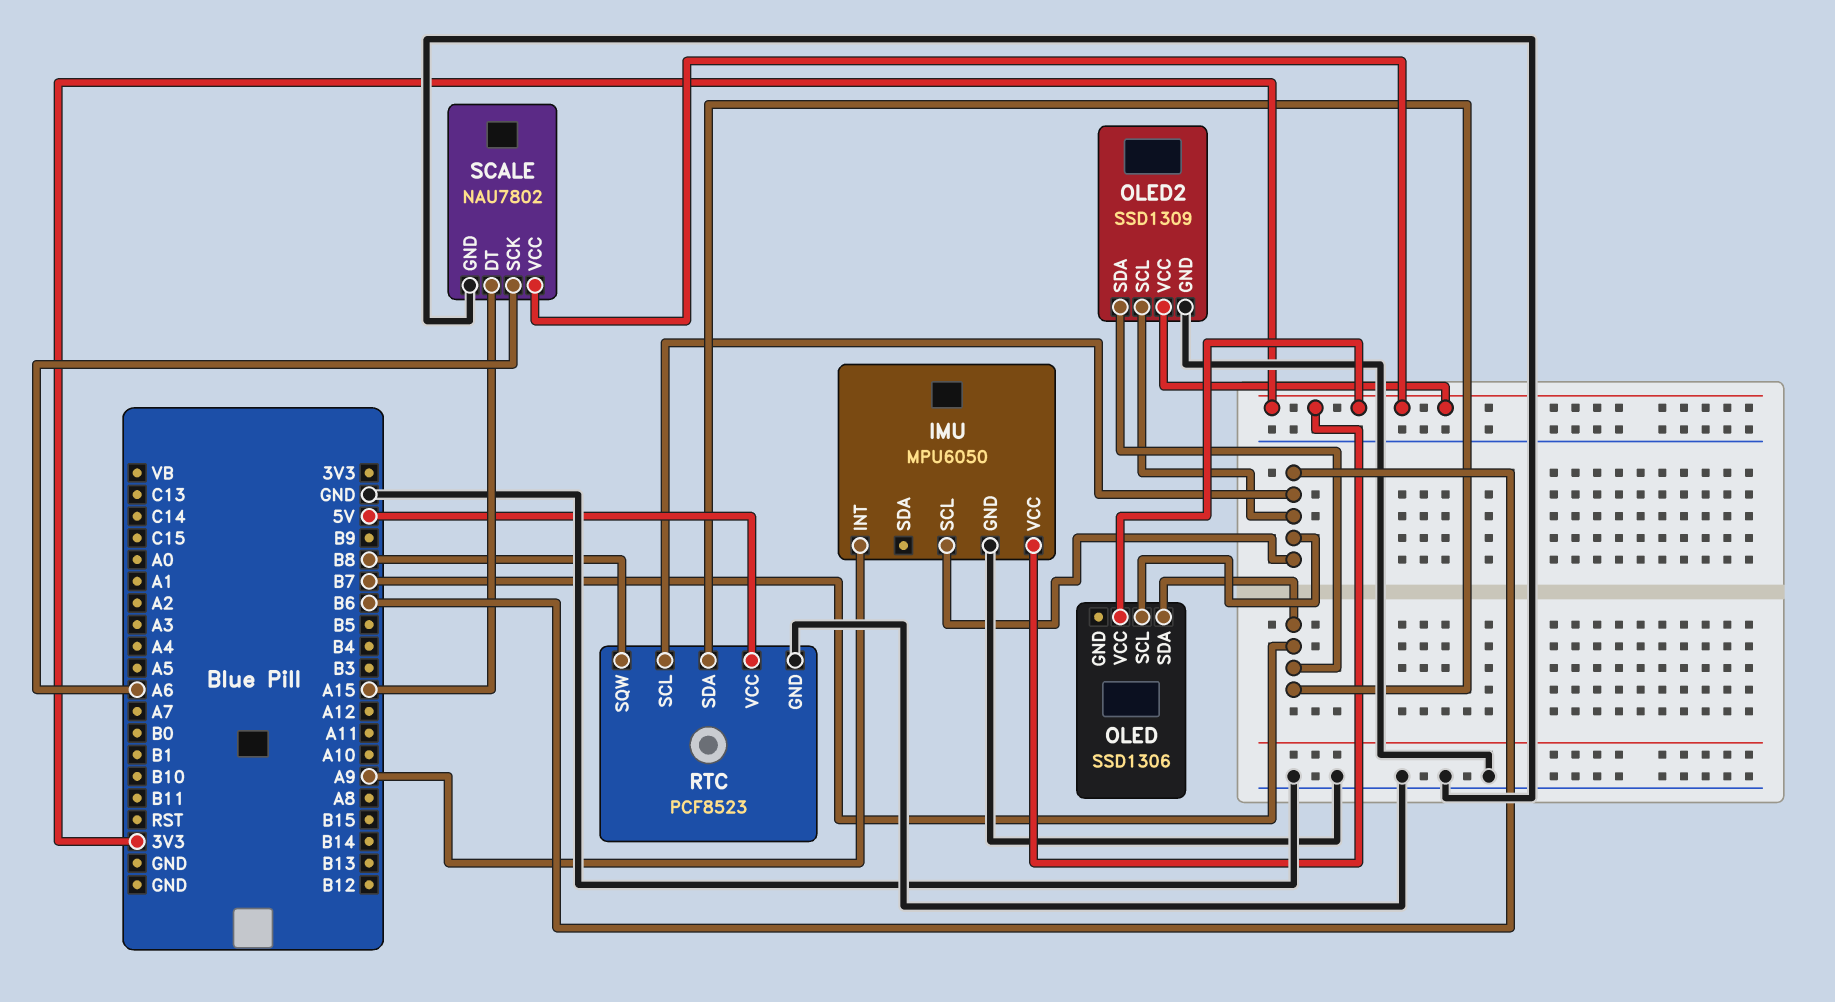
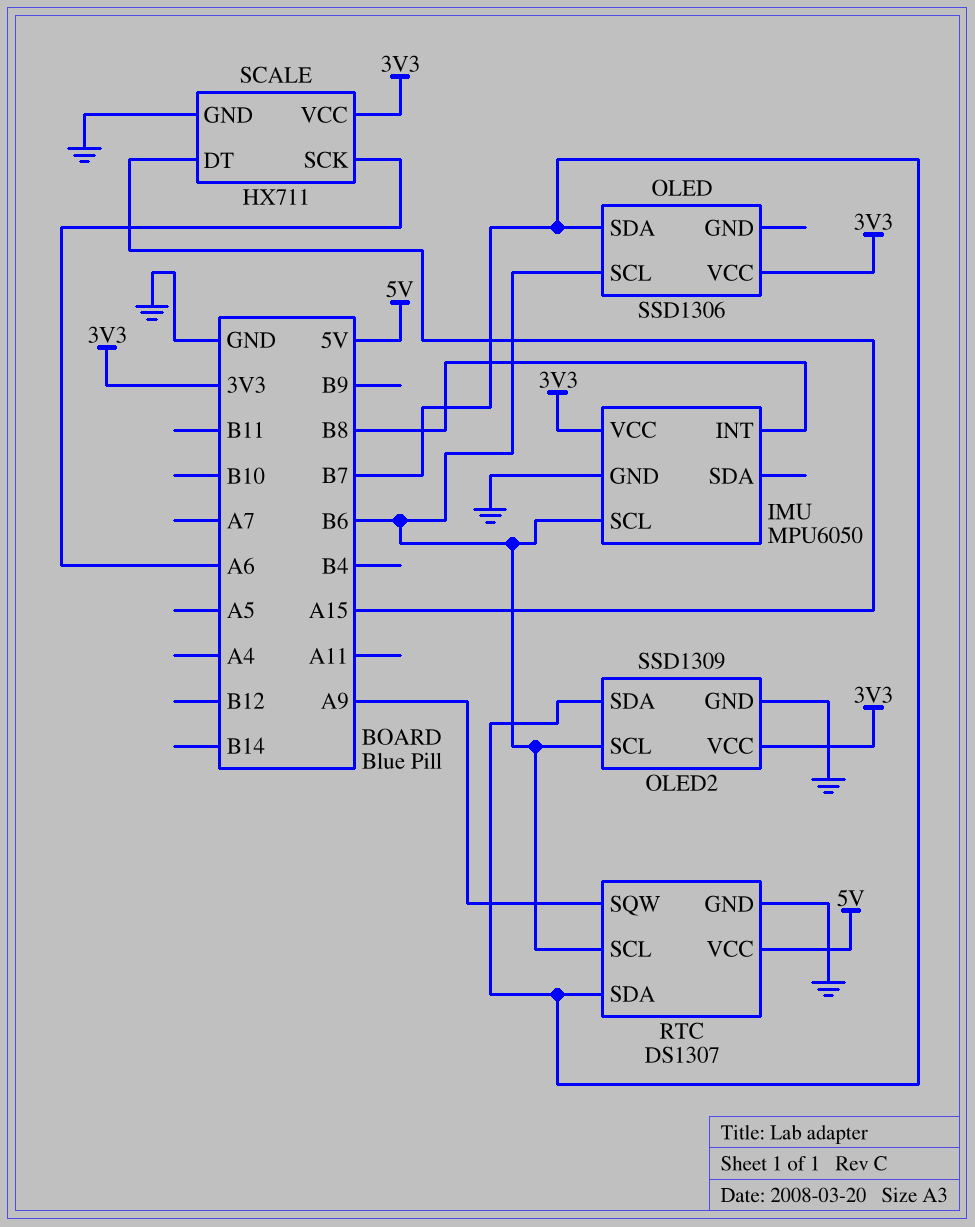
IMU pin INT: A9 -> B8
RTC: PCF8523 -> DS1307
RTC pin SQW: B8 -> A9
SCALE: NAU7802 -> HX711

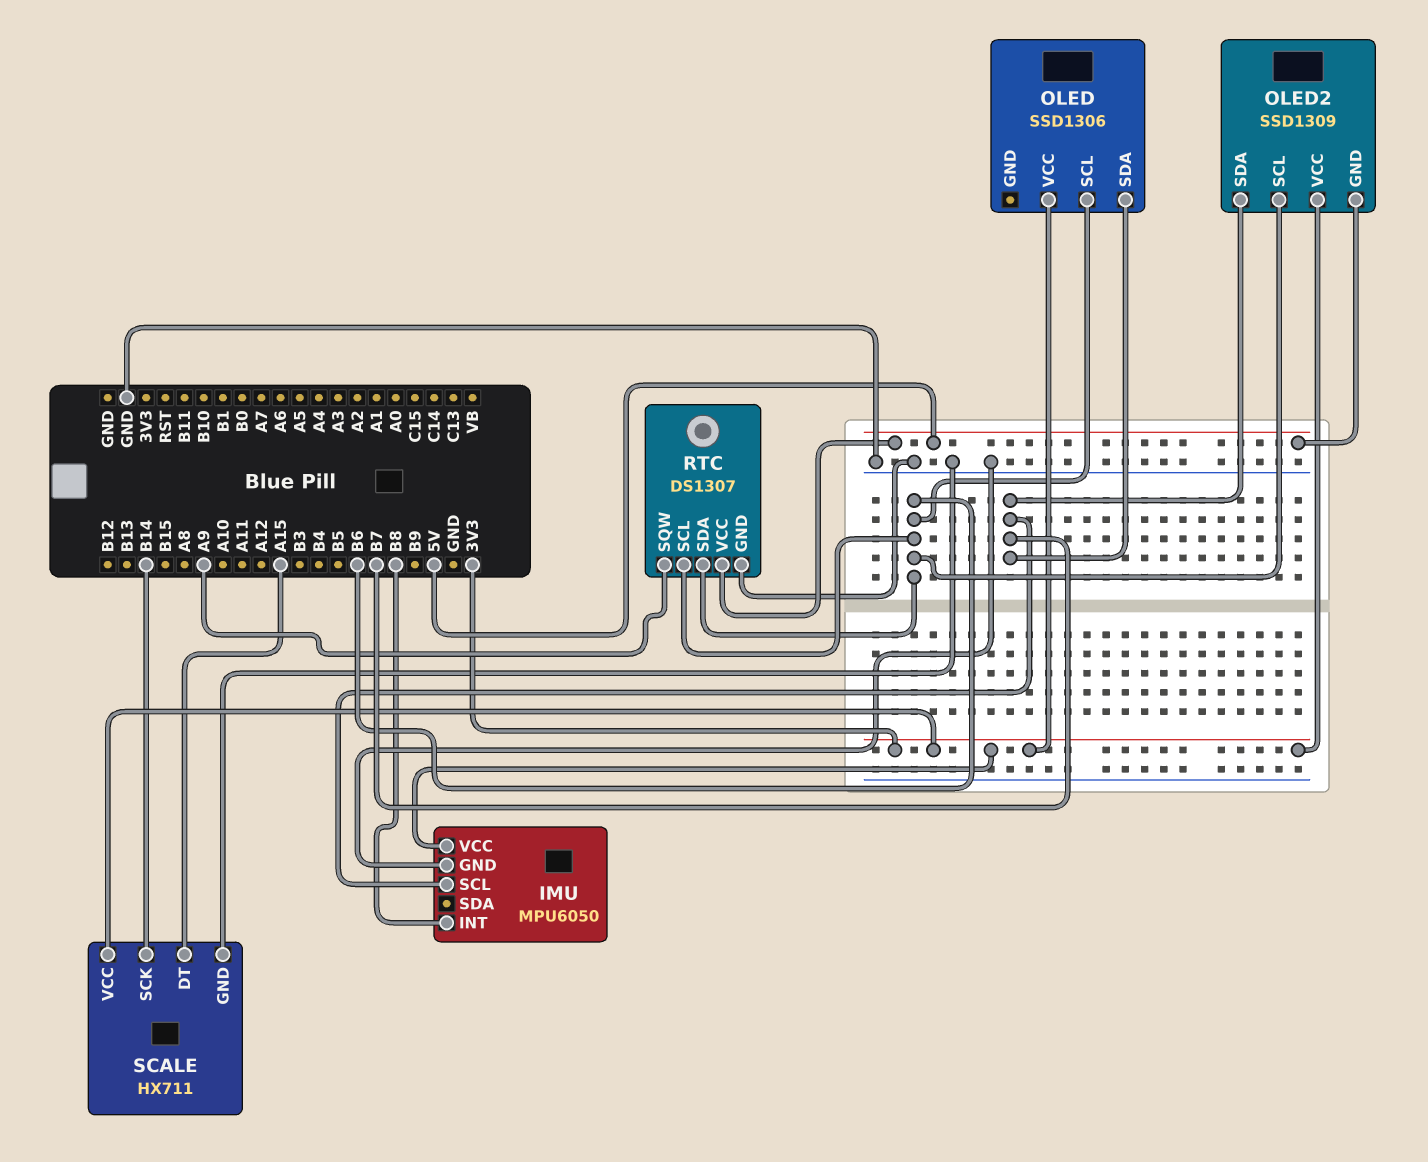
IMU pin SCL: B6 -> B7
OLED2 pin GND: GND -> 5V
RTC pin SDA: B7 -> B6
SCALE pin SCK: A6 -> B14

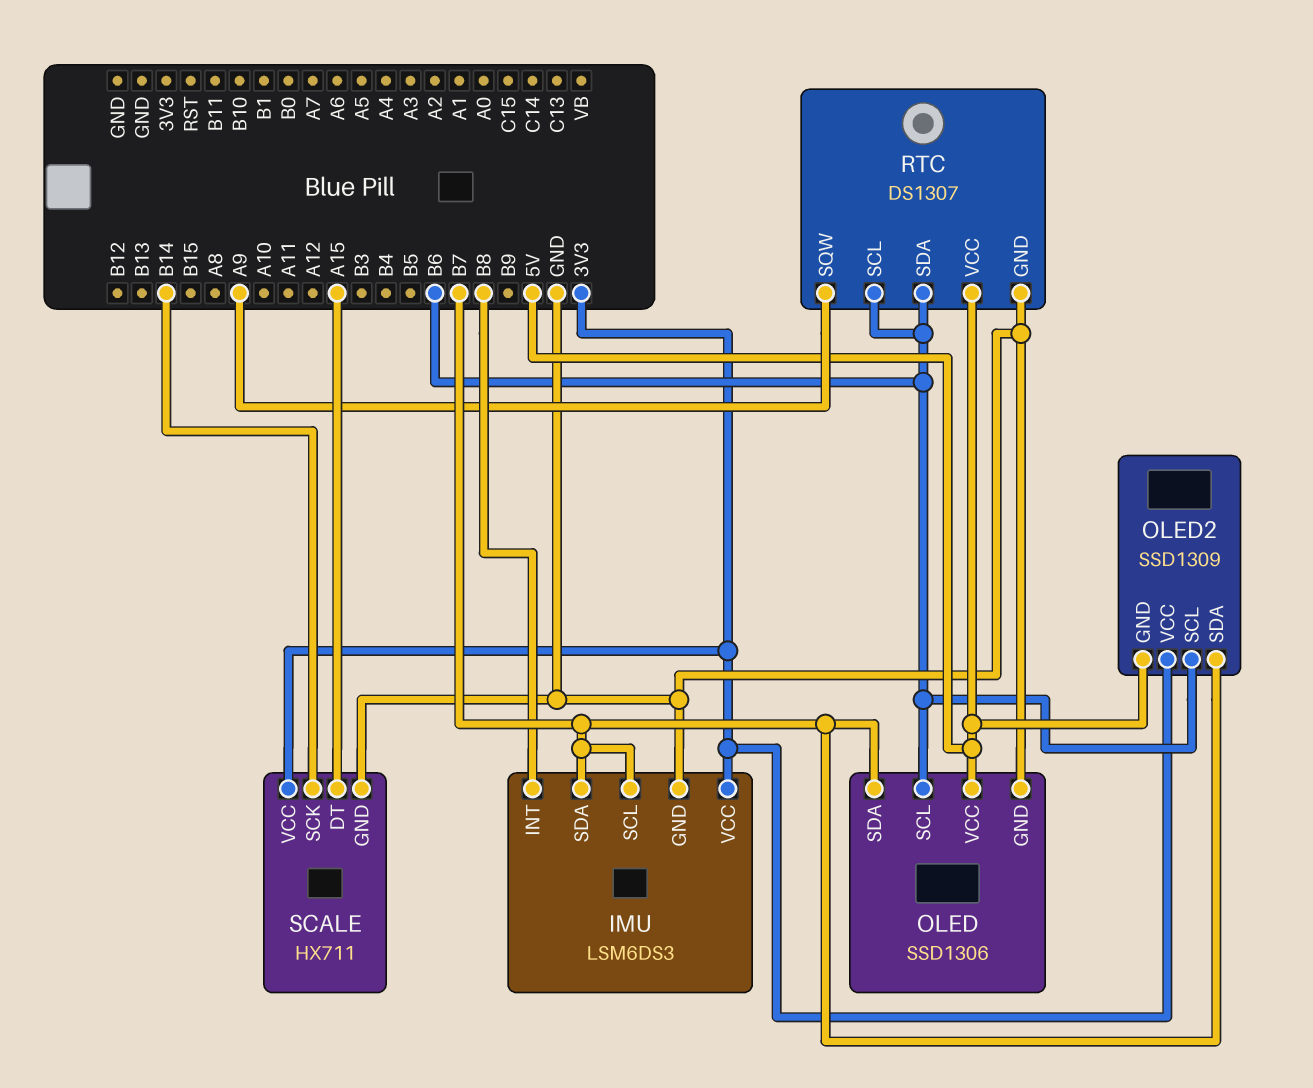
IMU: MPU6050 -> LSM6DS3
IMU pin SDA: none -> B7
OLED pin GND: none -> GND
OLED pin VCC: 3V3 -> 5V

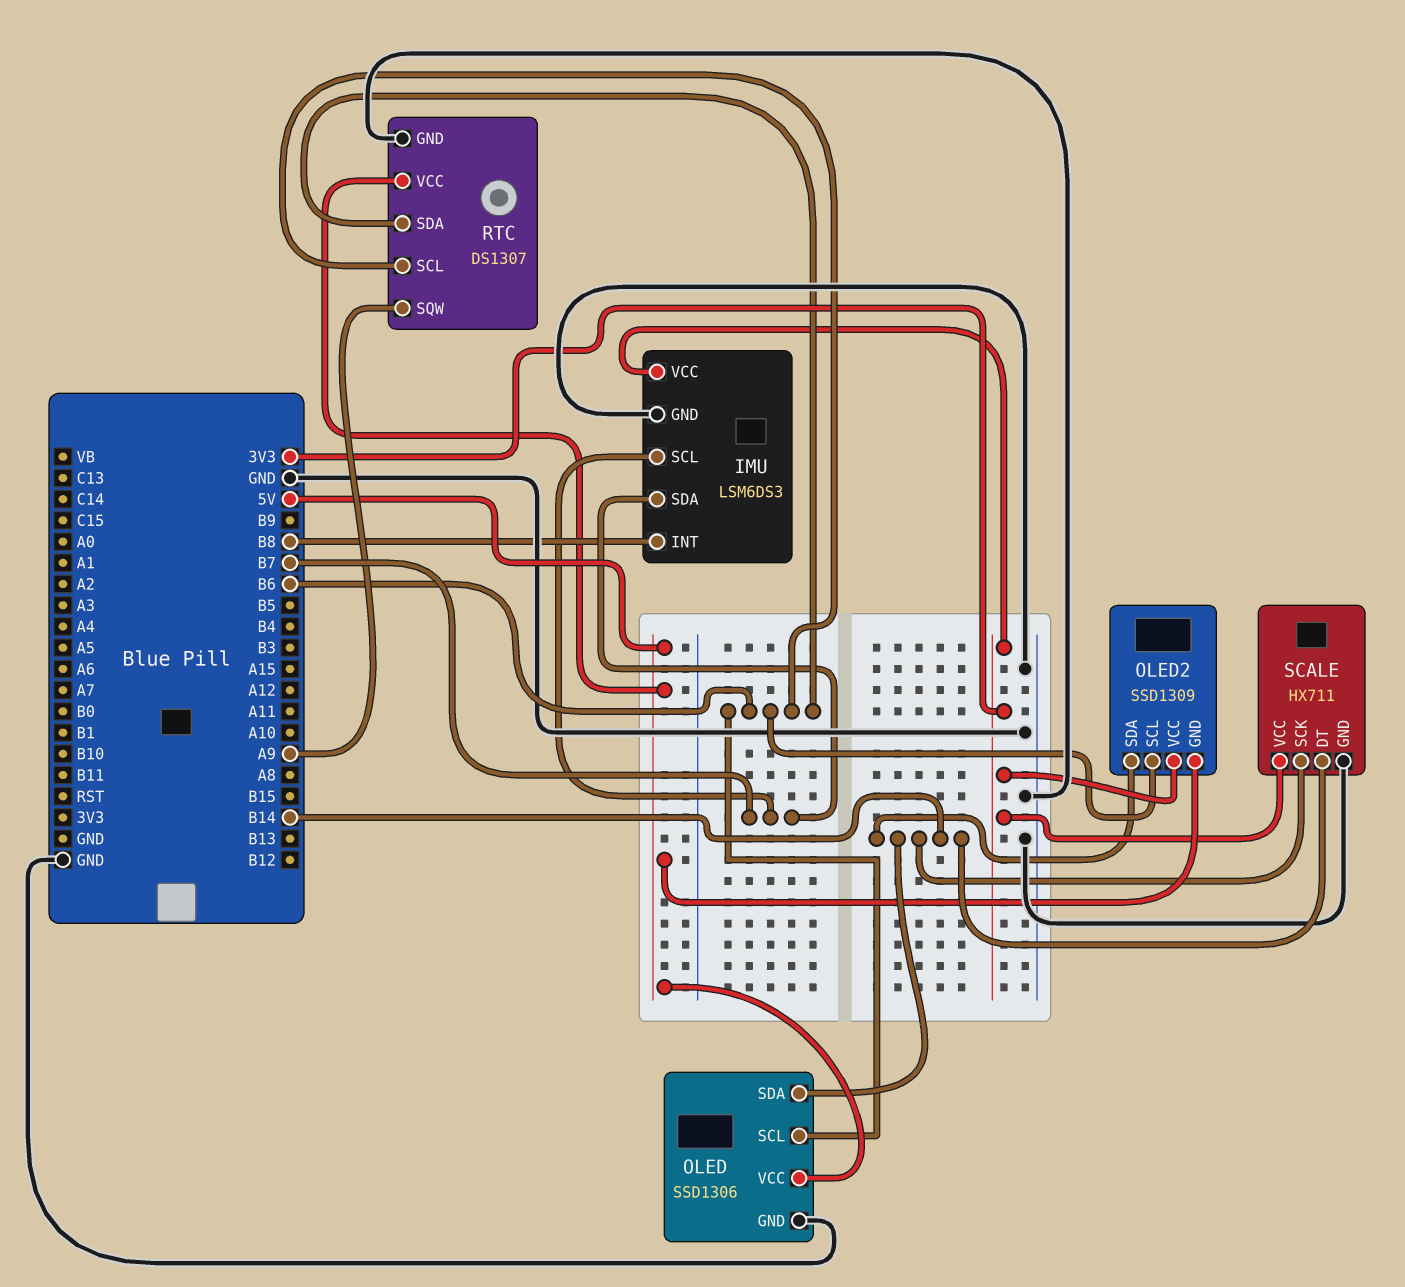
OLED pin SDA: B7 -> B14
OLED2 pin SDA: B7 -> B14
SCALE pin DT: A15 -> B14

